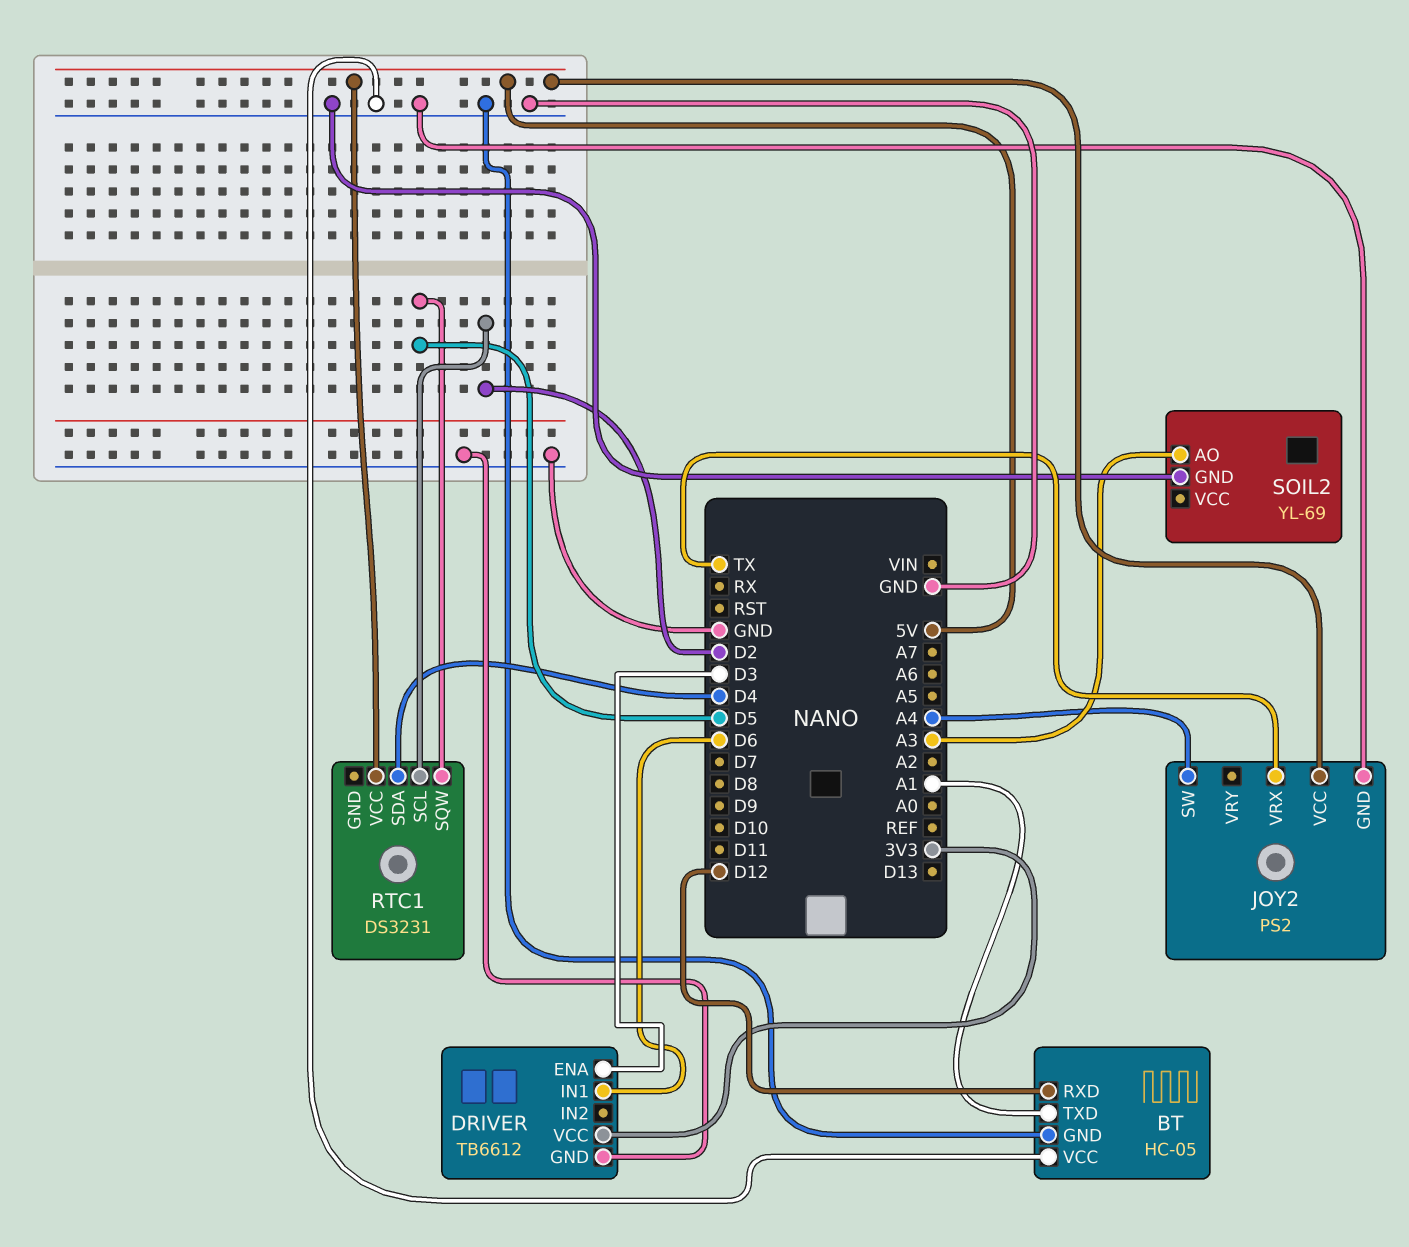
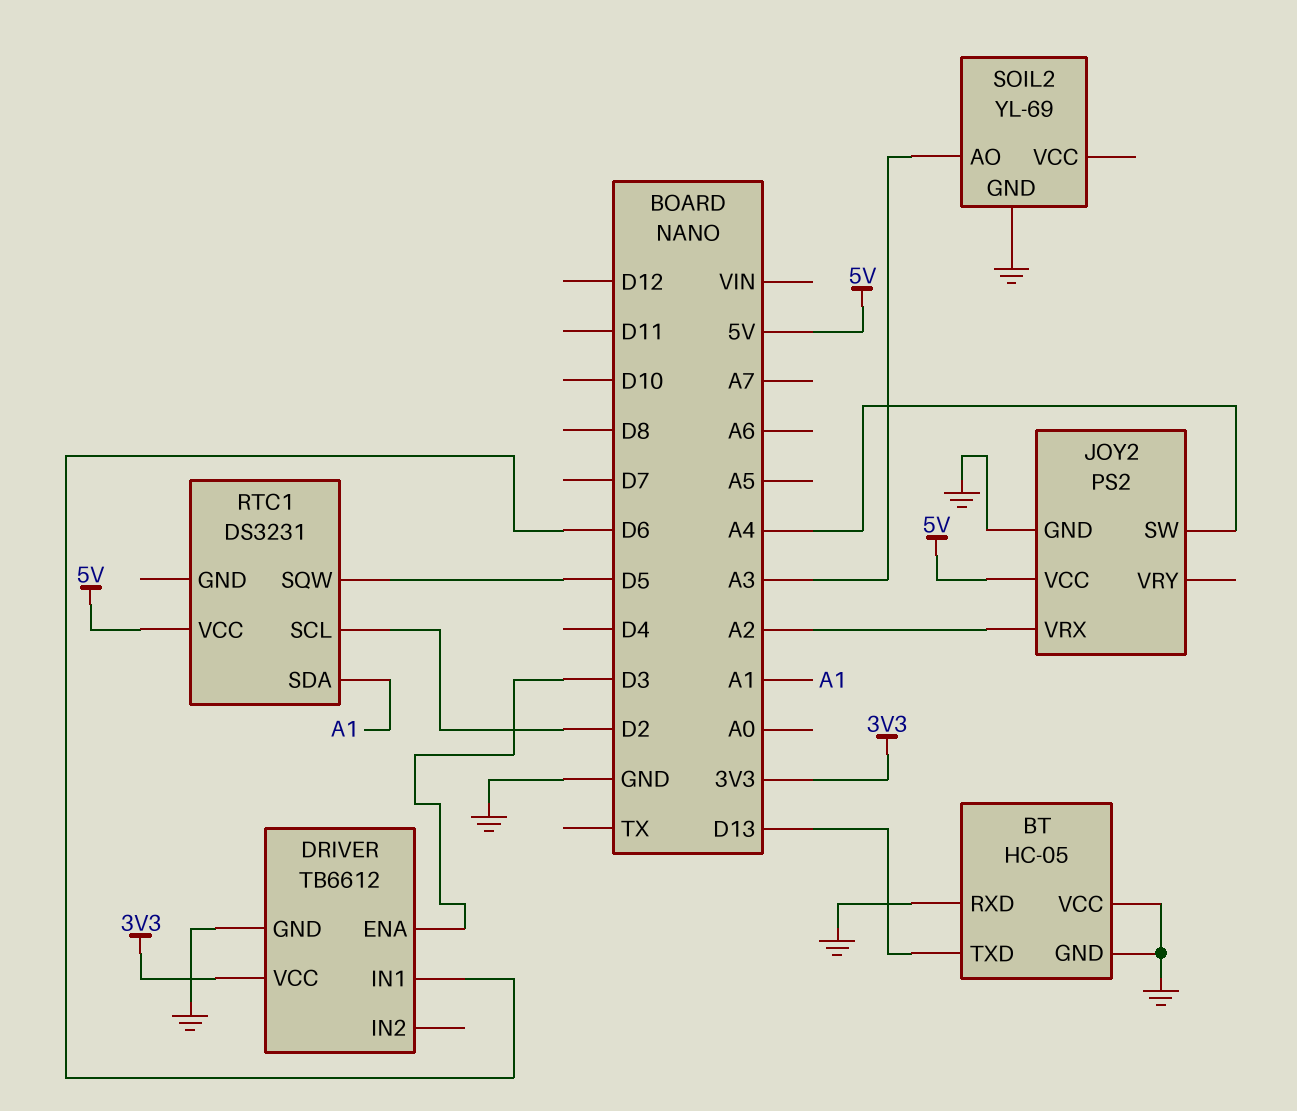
BT pin RXD: D12 -> GND
BT pin TXD: A1 -> D13
JOY2 pin VRX: TX -> A2
RTC1 pin SDA: D4 -> A1

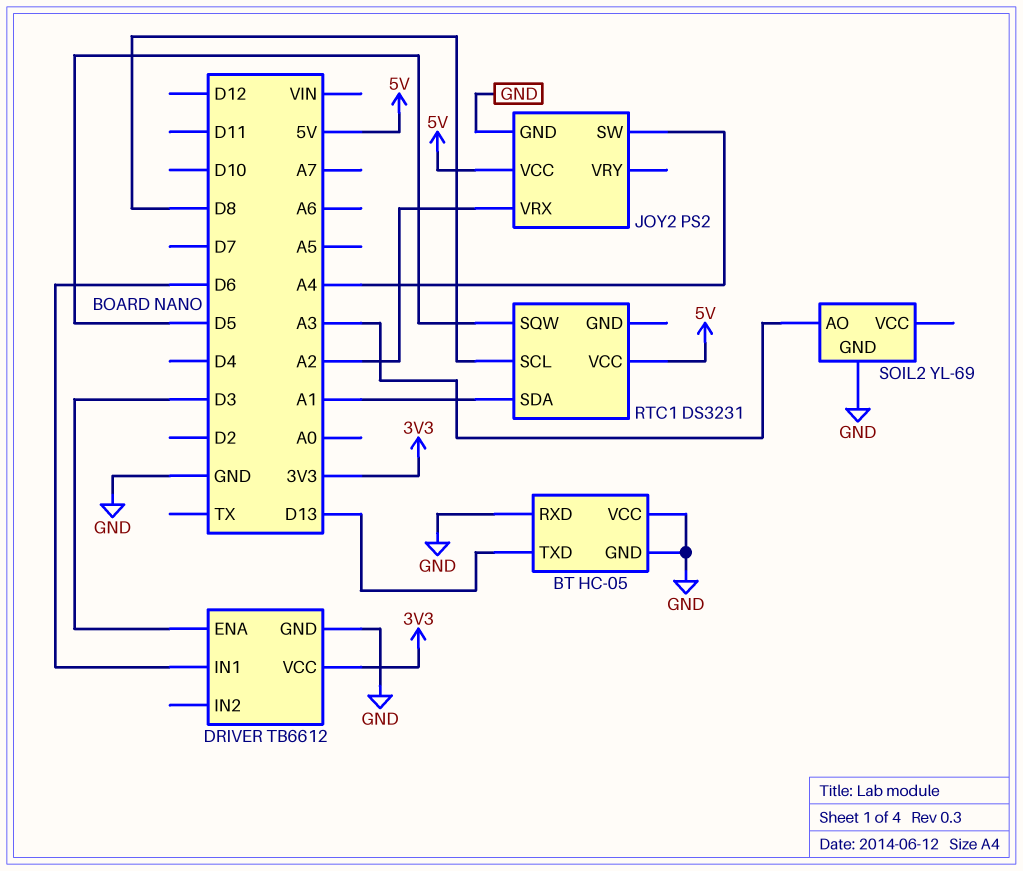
RTC1 pin SCL: D2 -> D8

